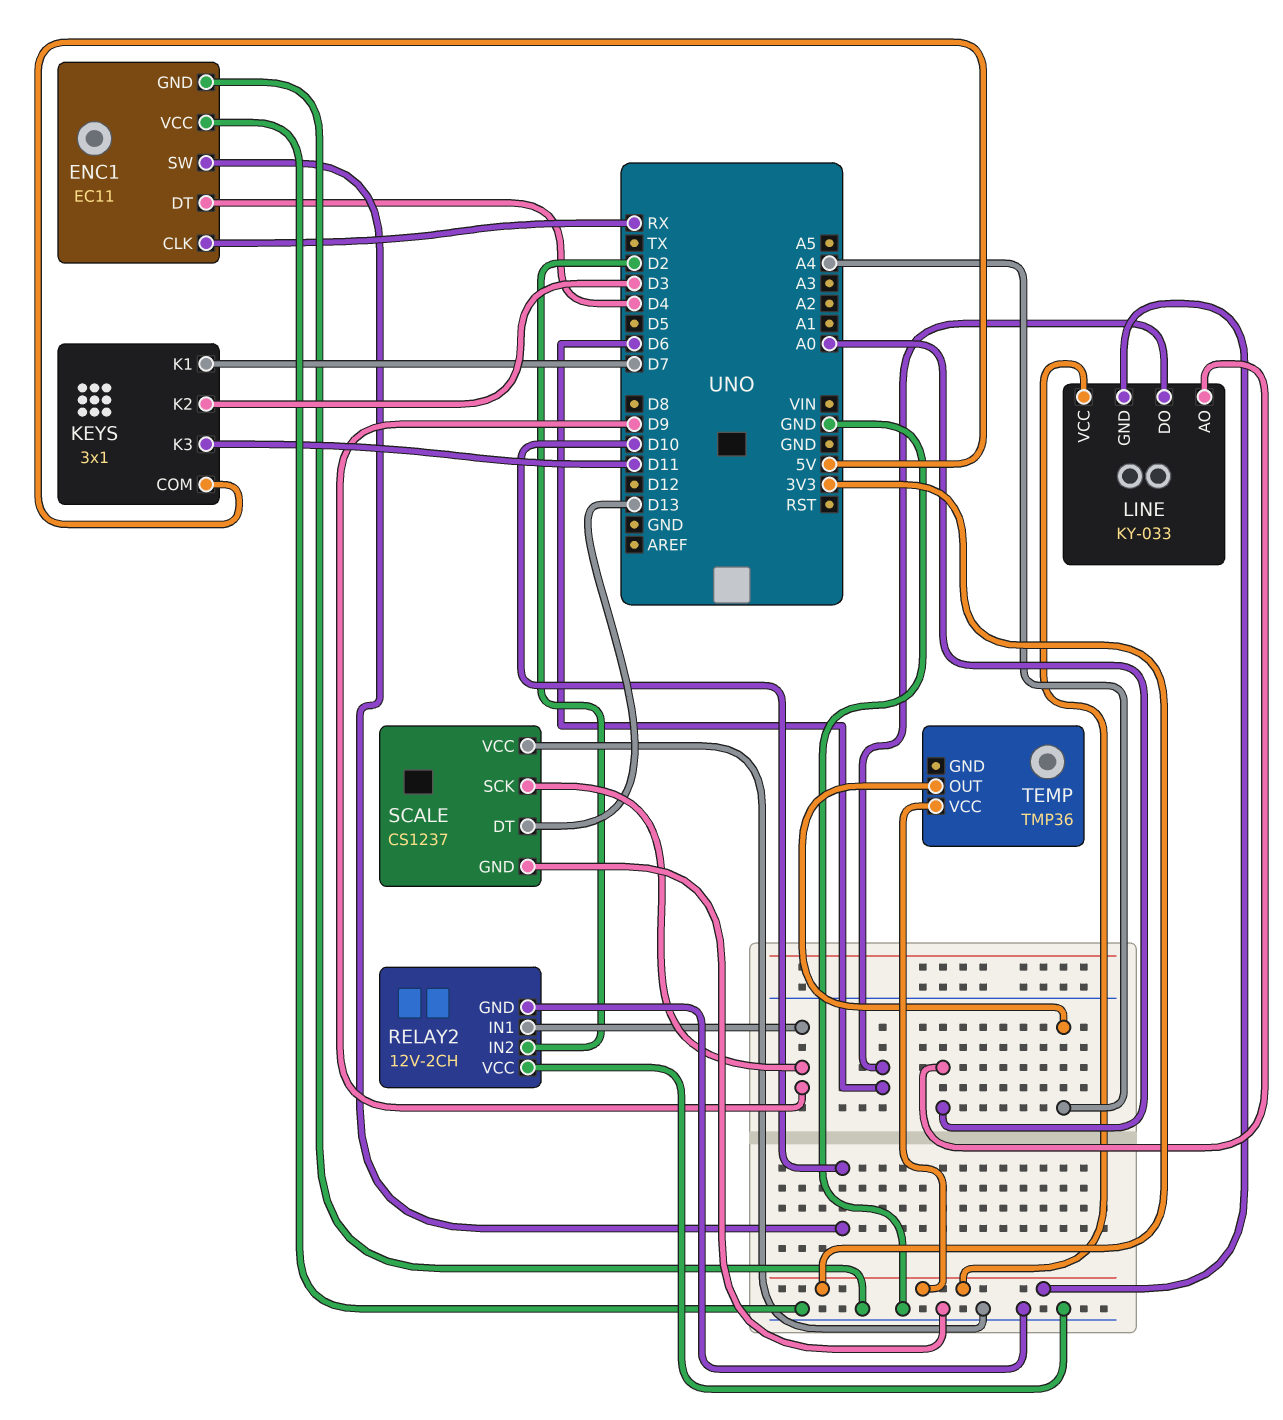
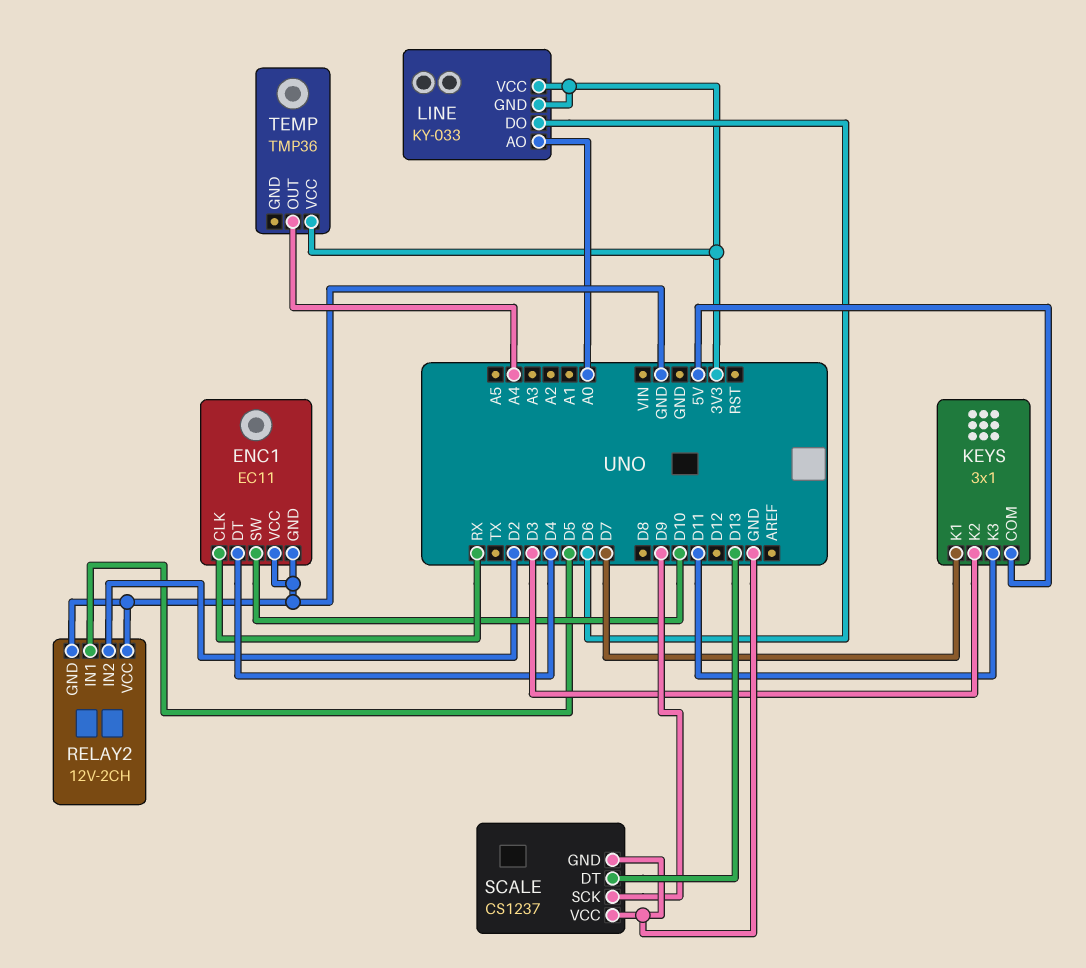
RELAY2 pin IN1: D9 -> D5

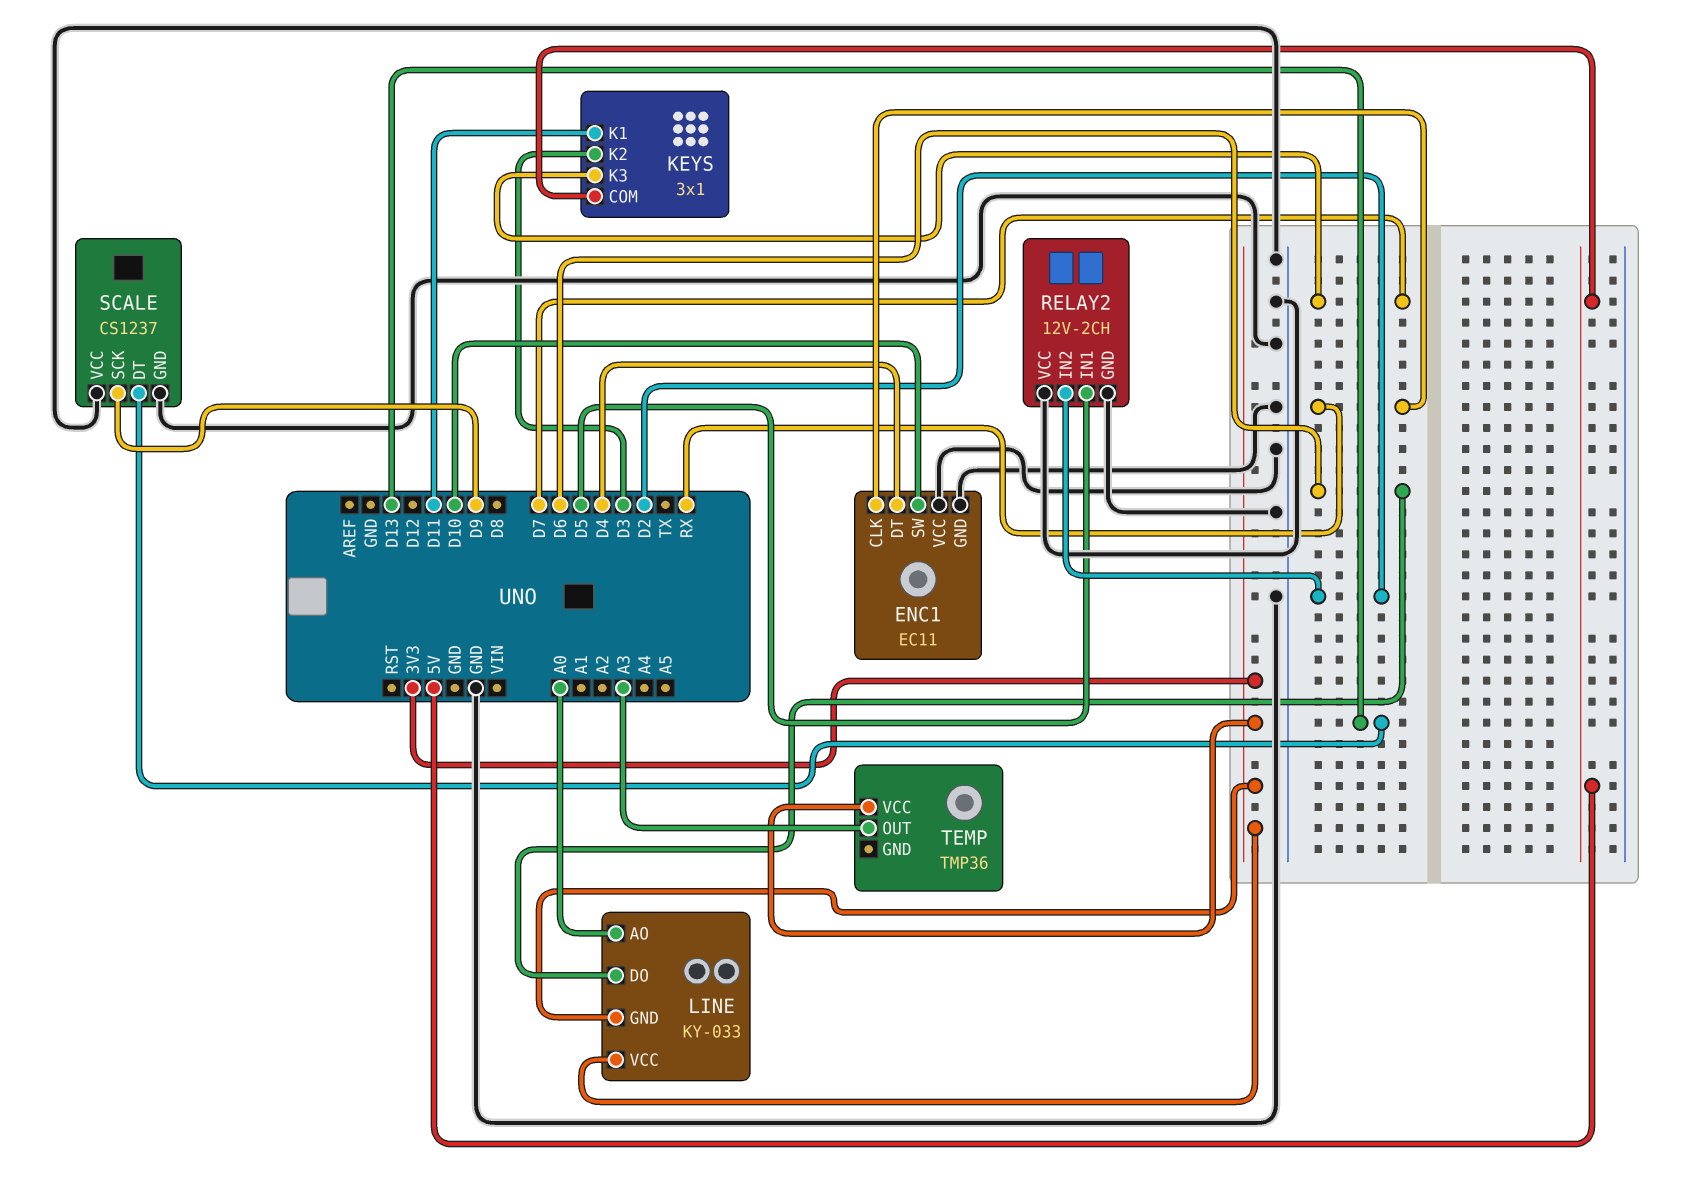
KEYS pin K1: D7 -> D11
KEYS pin K3: D11 -> D7
TEMP pin OUT: A4 -> A3

